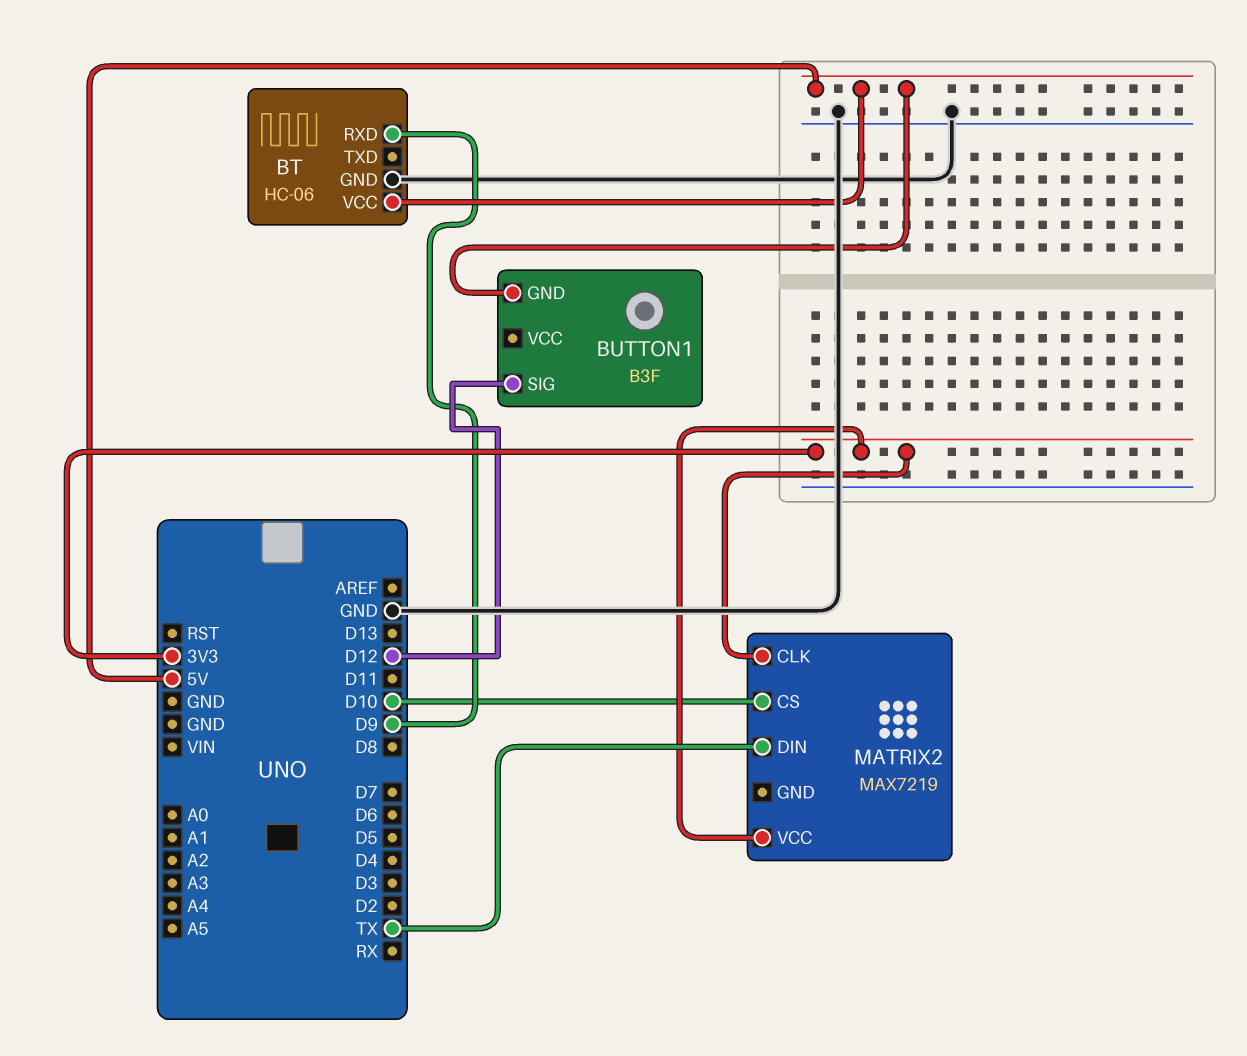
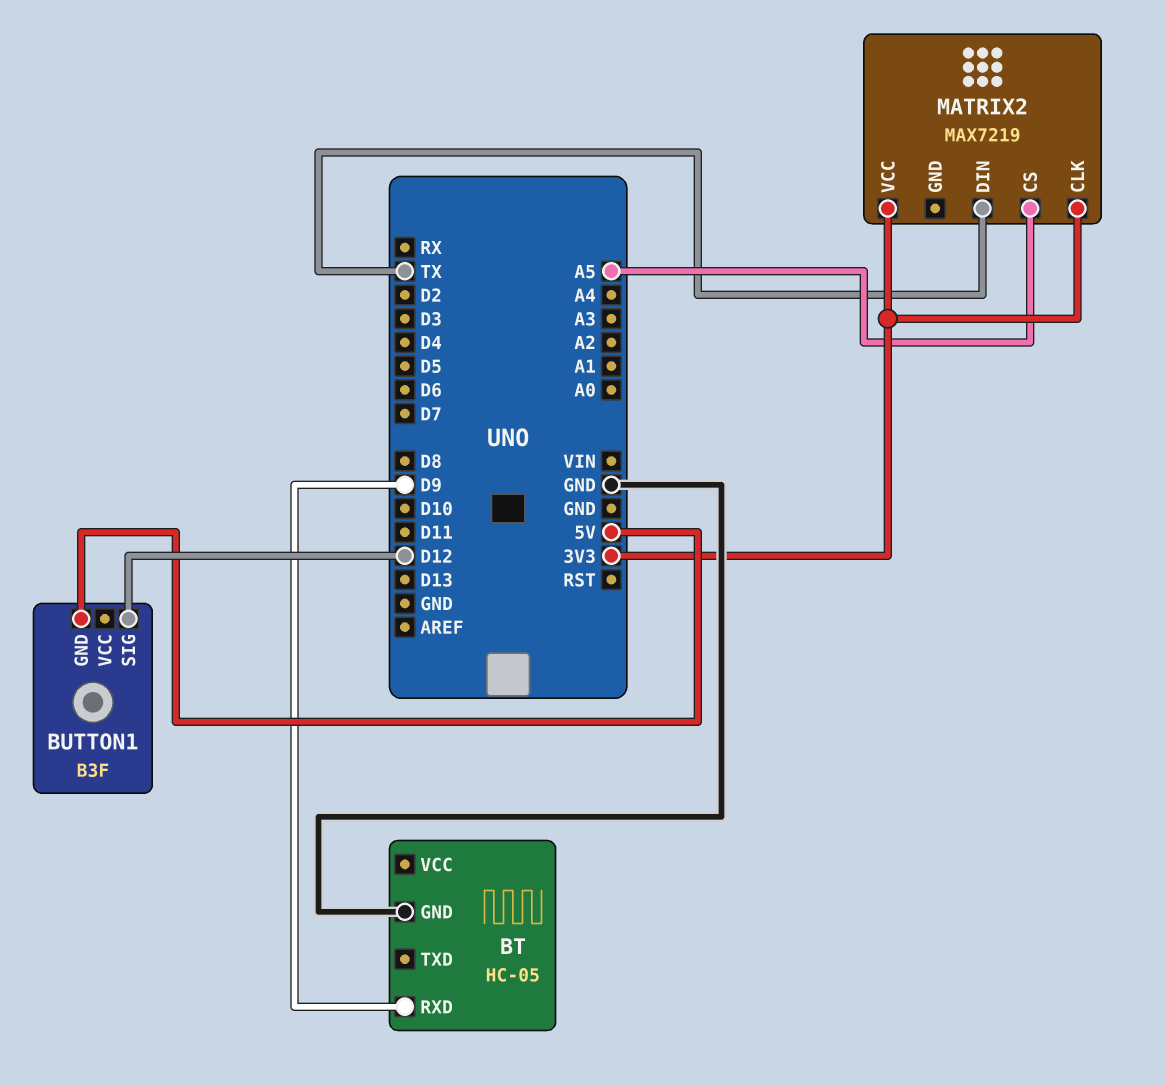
BT: HC-06 -> HC-05
BT pin VCC: 5V -> none
MATRIX2 pin CS: D10 -> A5

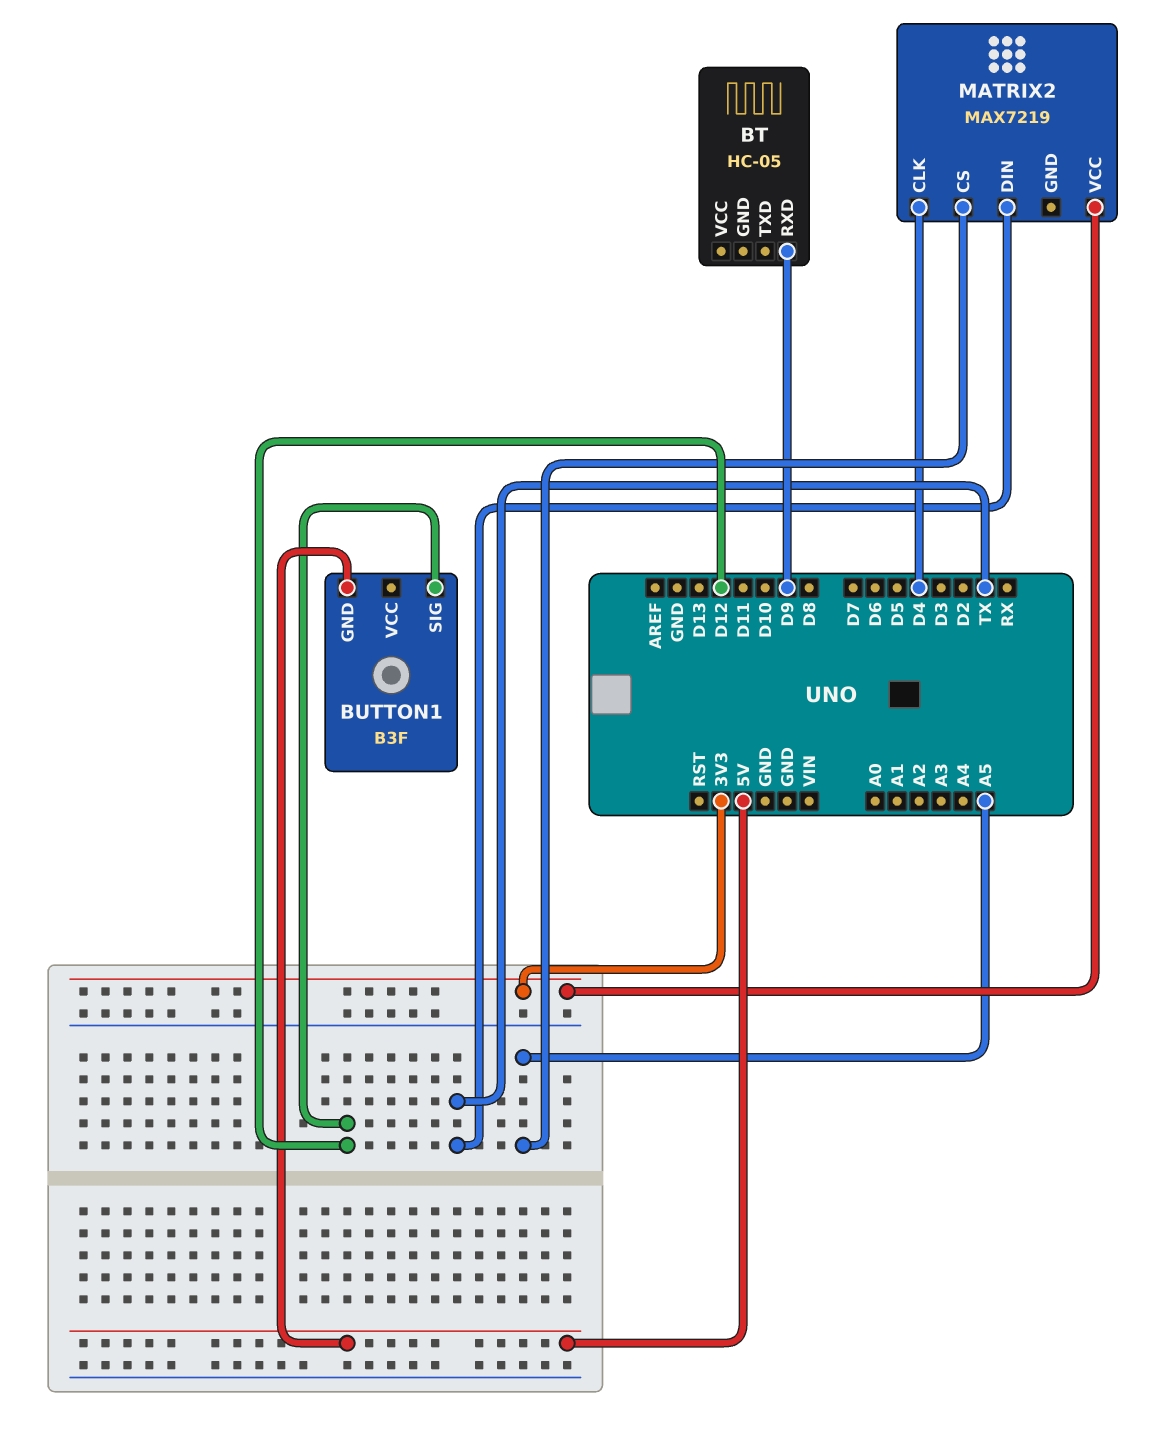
BT pin GND: GND -> none
MATRIX2 pin CLK: 3V3 -> D4

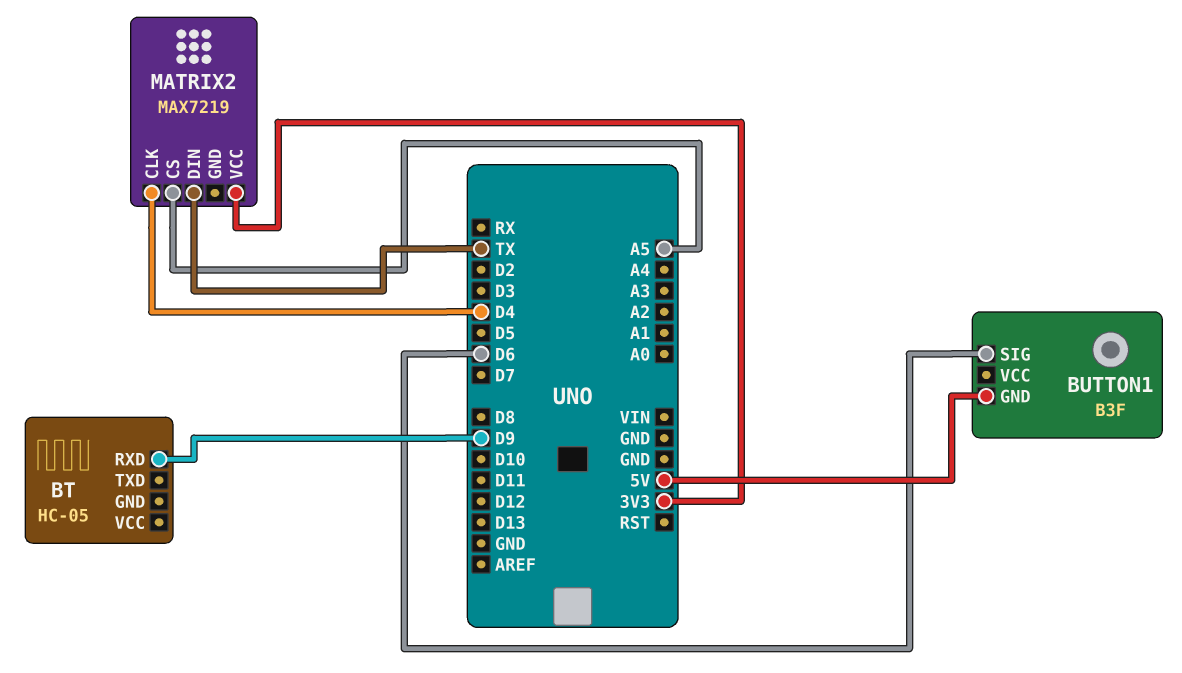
BUTTON1 pin SIG: D12 -> D6

